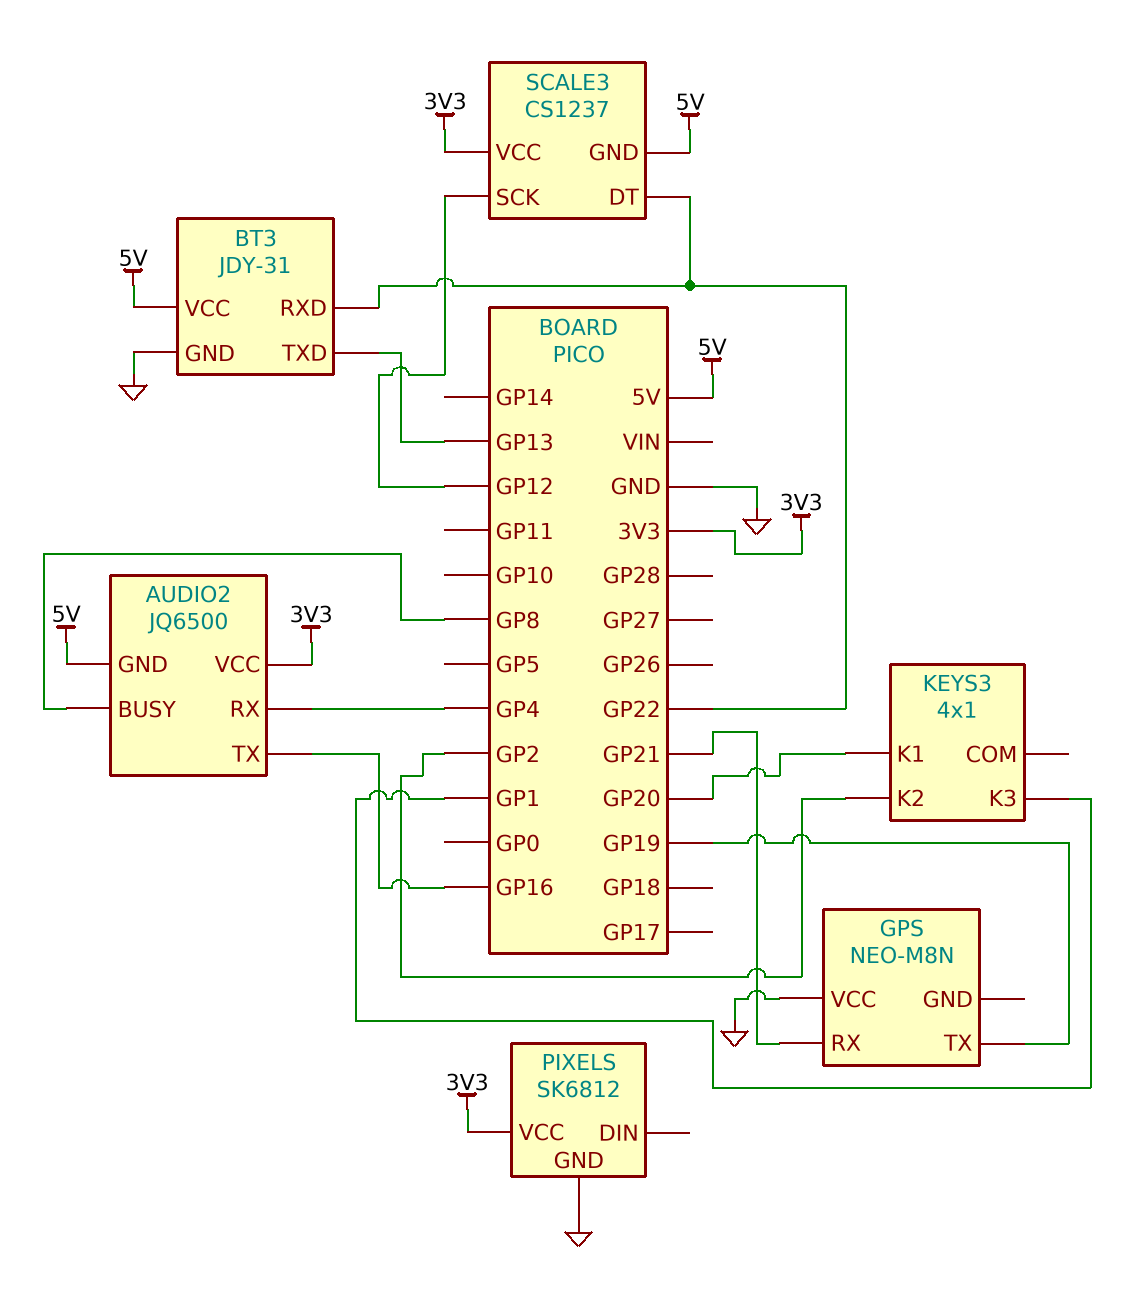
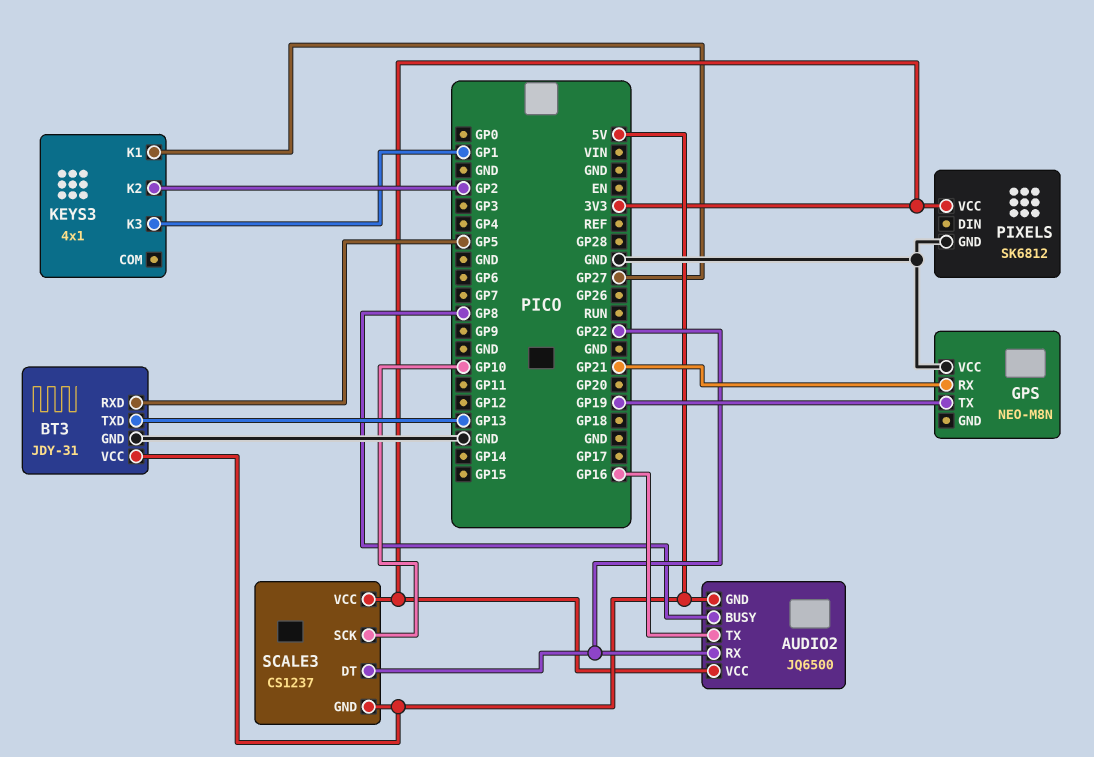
AUDIO2 pin RX: GP4 -> GP22
BT3 pin RXD: GP22 -> GP5
KEYS3 pin K1: GP20 -> GP27
SCALE3 pin SCK: GP12 -> GP10

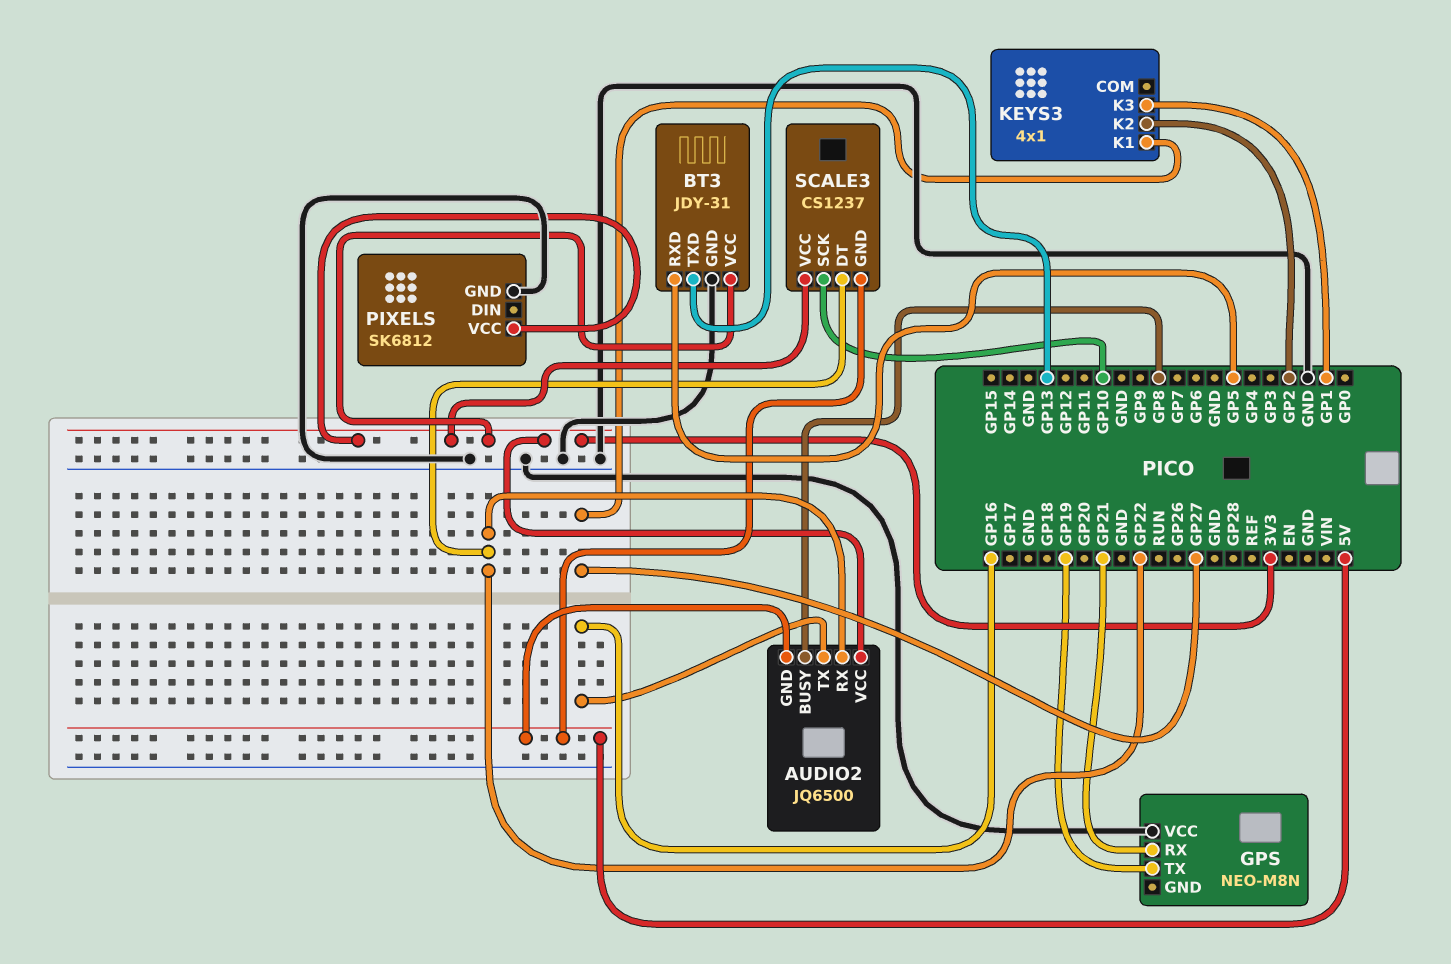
BT3 pin VCC: 5V -> 3V3

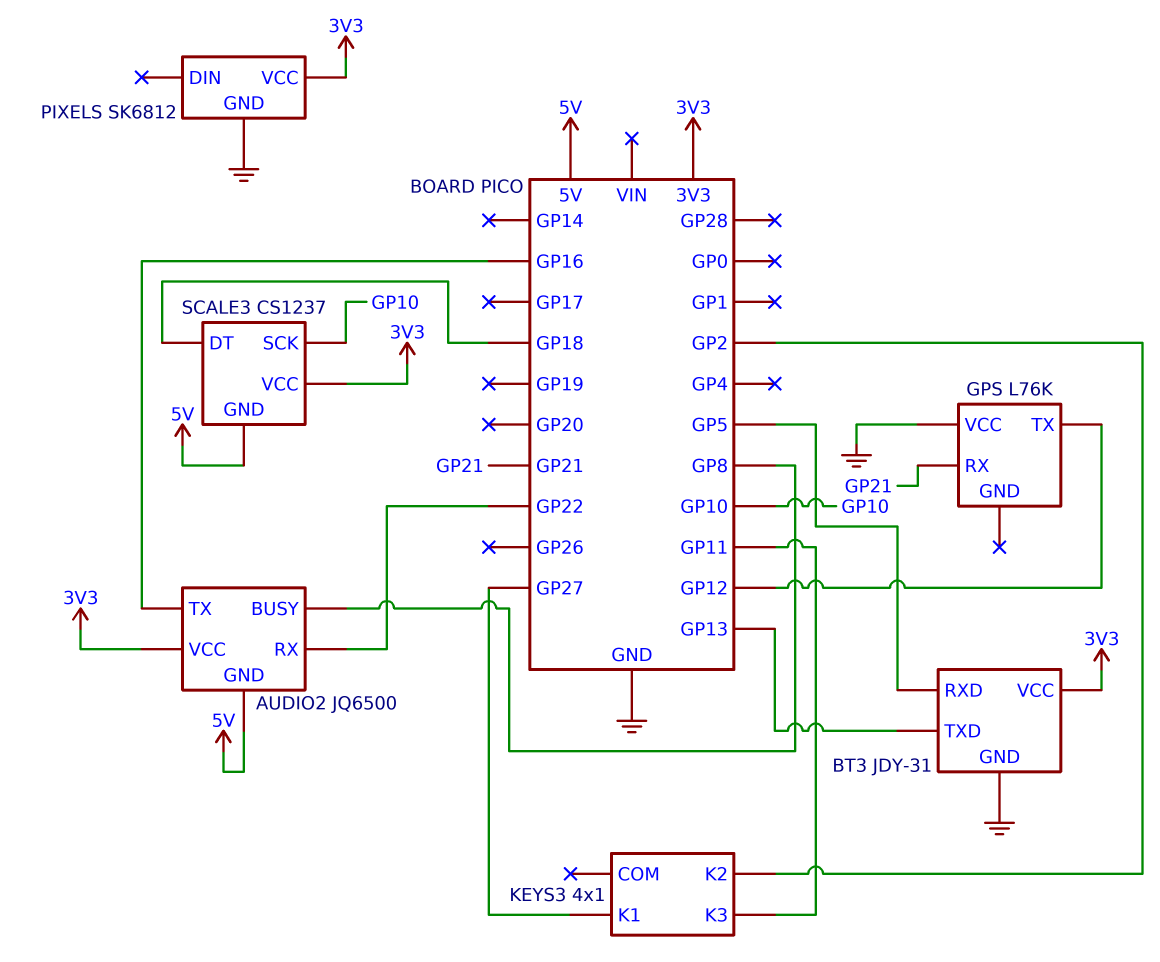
GPS: NEO-M8N -> L76K
GPS pin TX: GP19 -> GP12
KEYS3 pin K3: GP1 -> GP11
SCALE3 pin DT: GP22 -> GP18

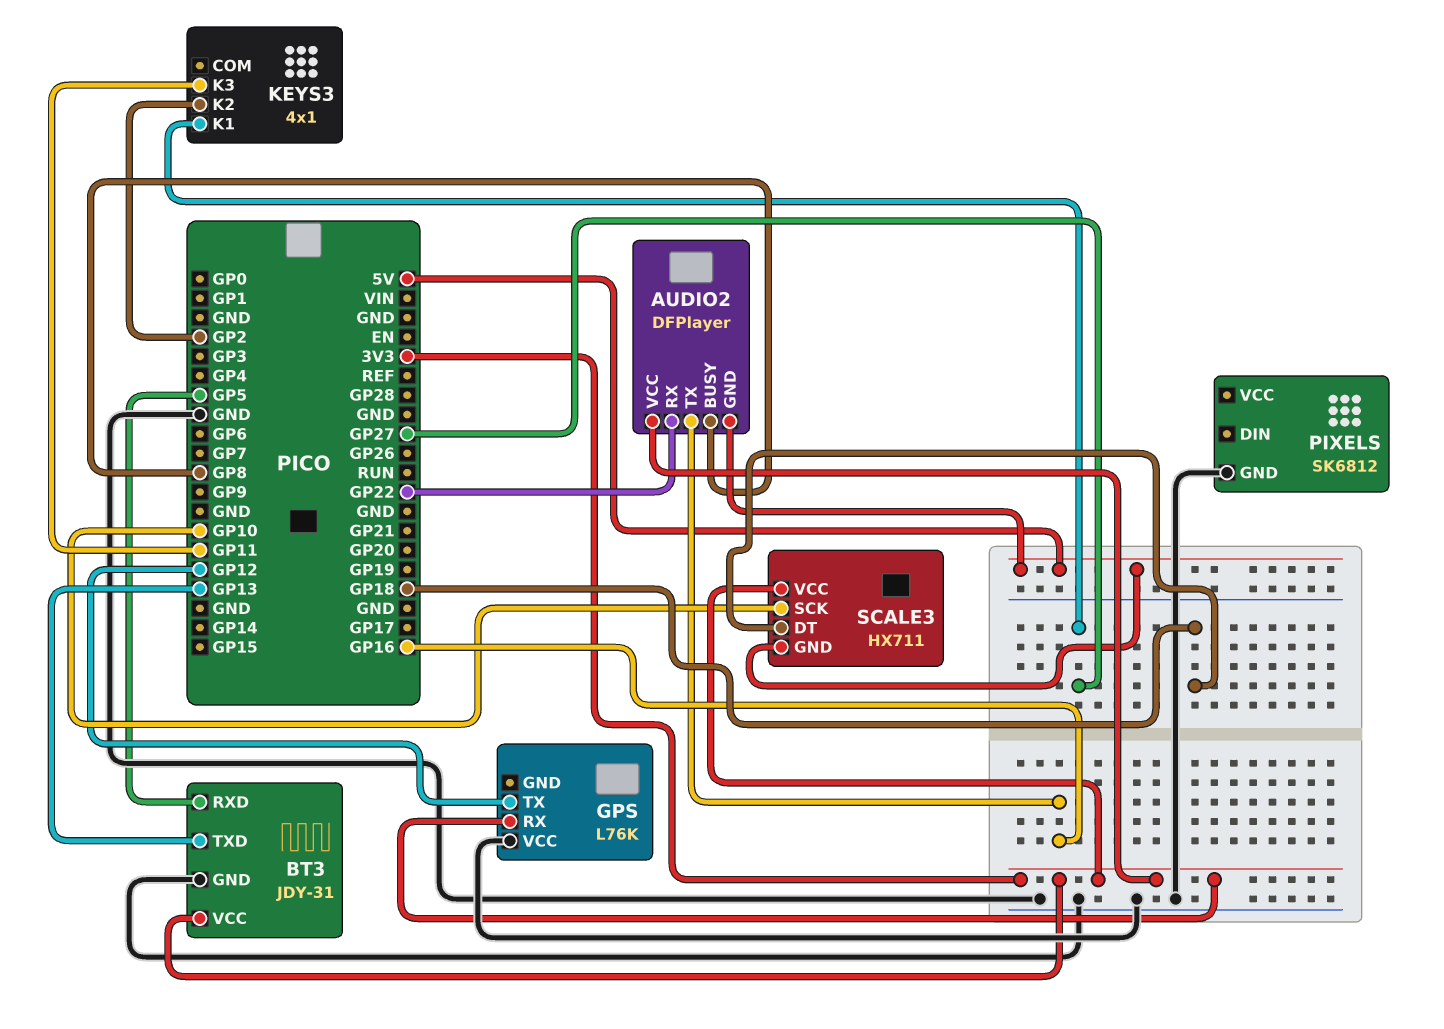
AUDIO2: JQ6500 -> DFPlayer
GPS pin RX: GP21 -> 3V3
PIXELS pin VCC: 3V3 -> none
SCALE3: CS1237 -> HX711

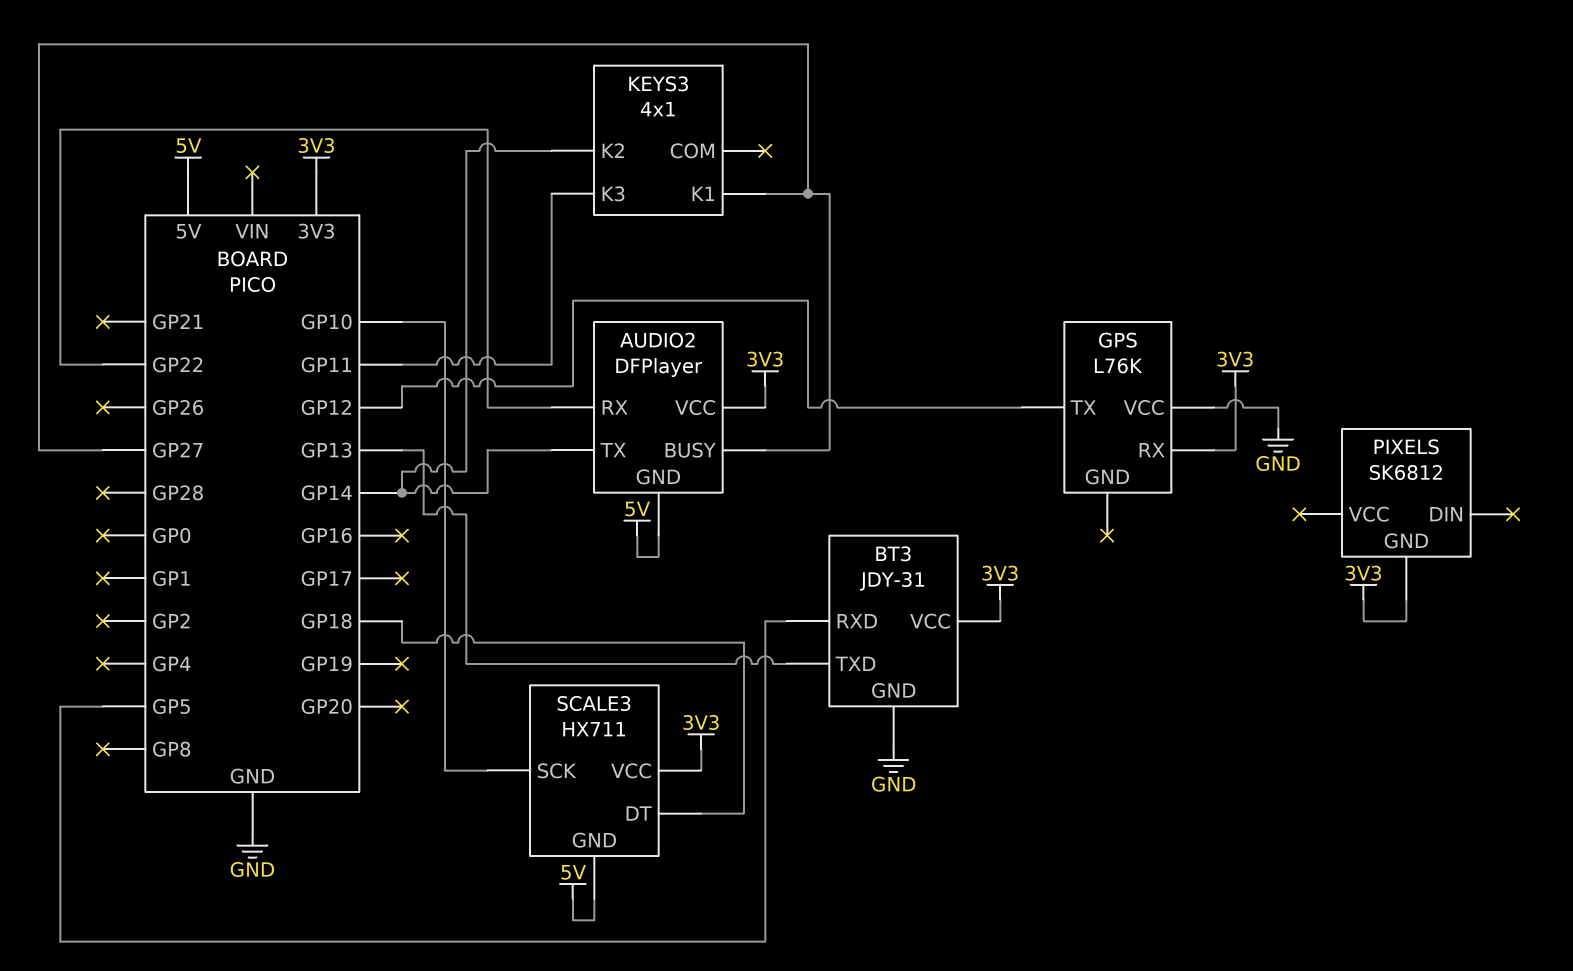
AUDIO2 pin BUSY: GP8 -> GP27
AUDIO2 pin TX: GP16 -> GP14
KEYS3 pin K2: GP2 -> GP14
PIXELS pin GND: GND -> 3V3

